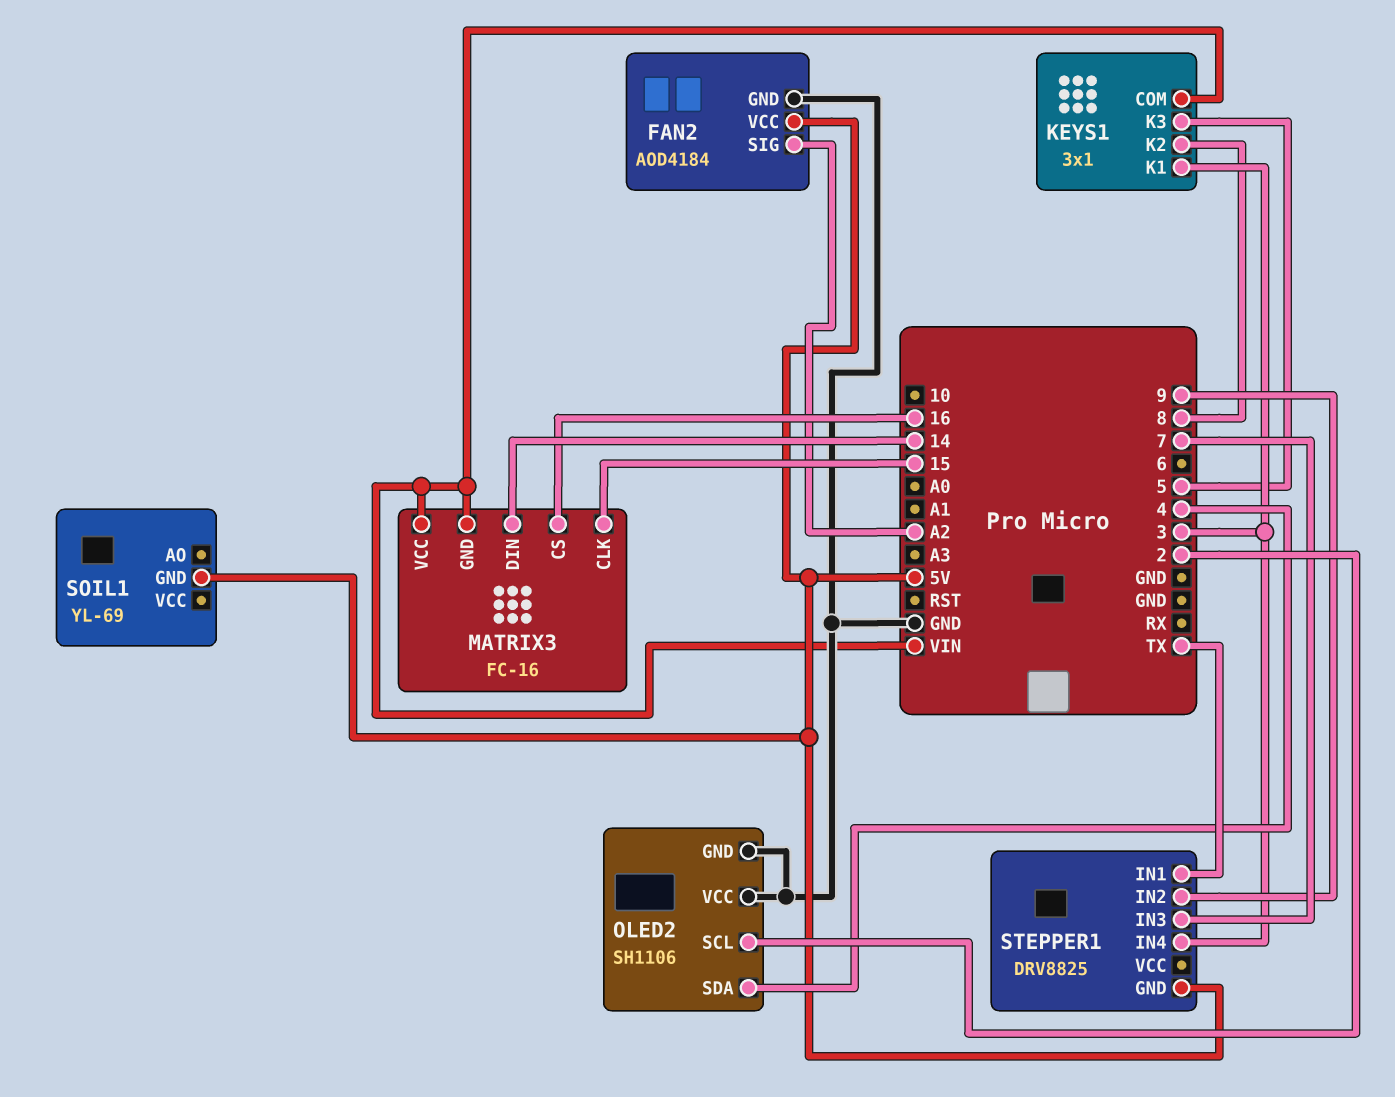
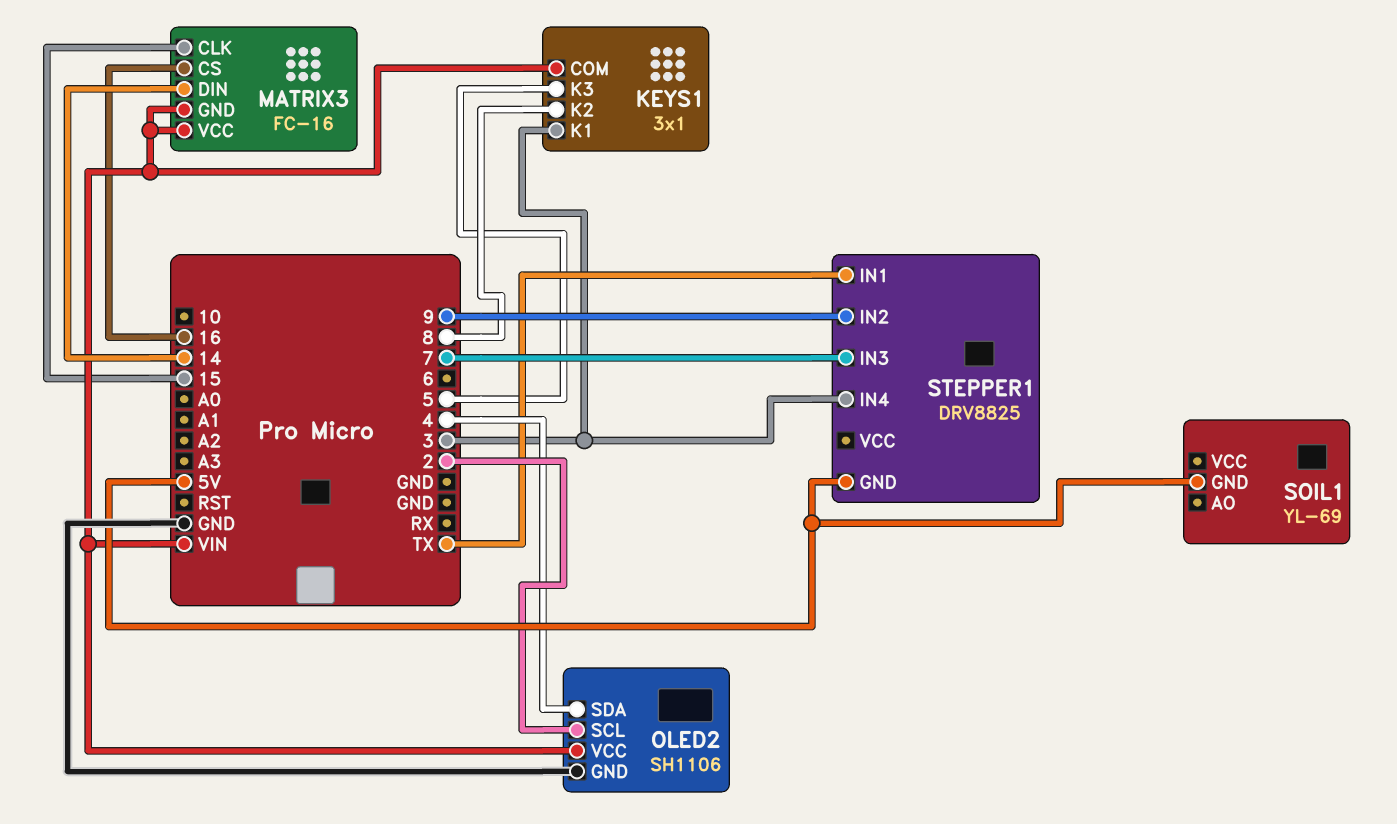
FAN2: AOD4184 -> none
FAN2 pin GND: GND -> none
FAN2 pin SIG: A2 -> none
FAN2 pin VCC: 5V -> none
OLED2 pin VCC: GND -> VIN

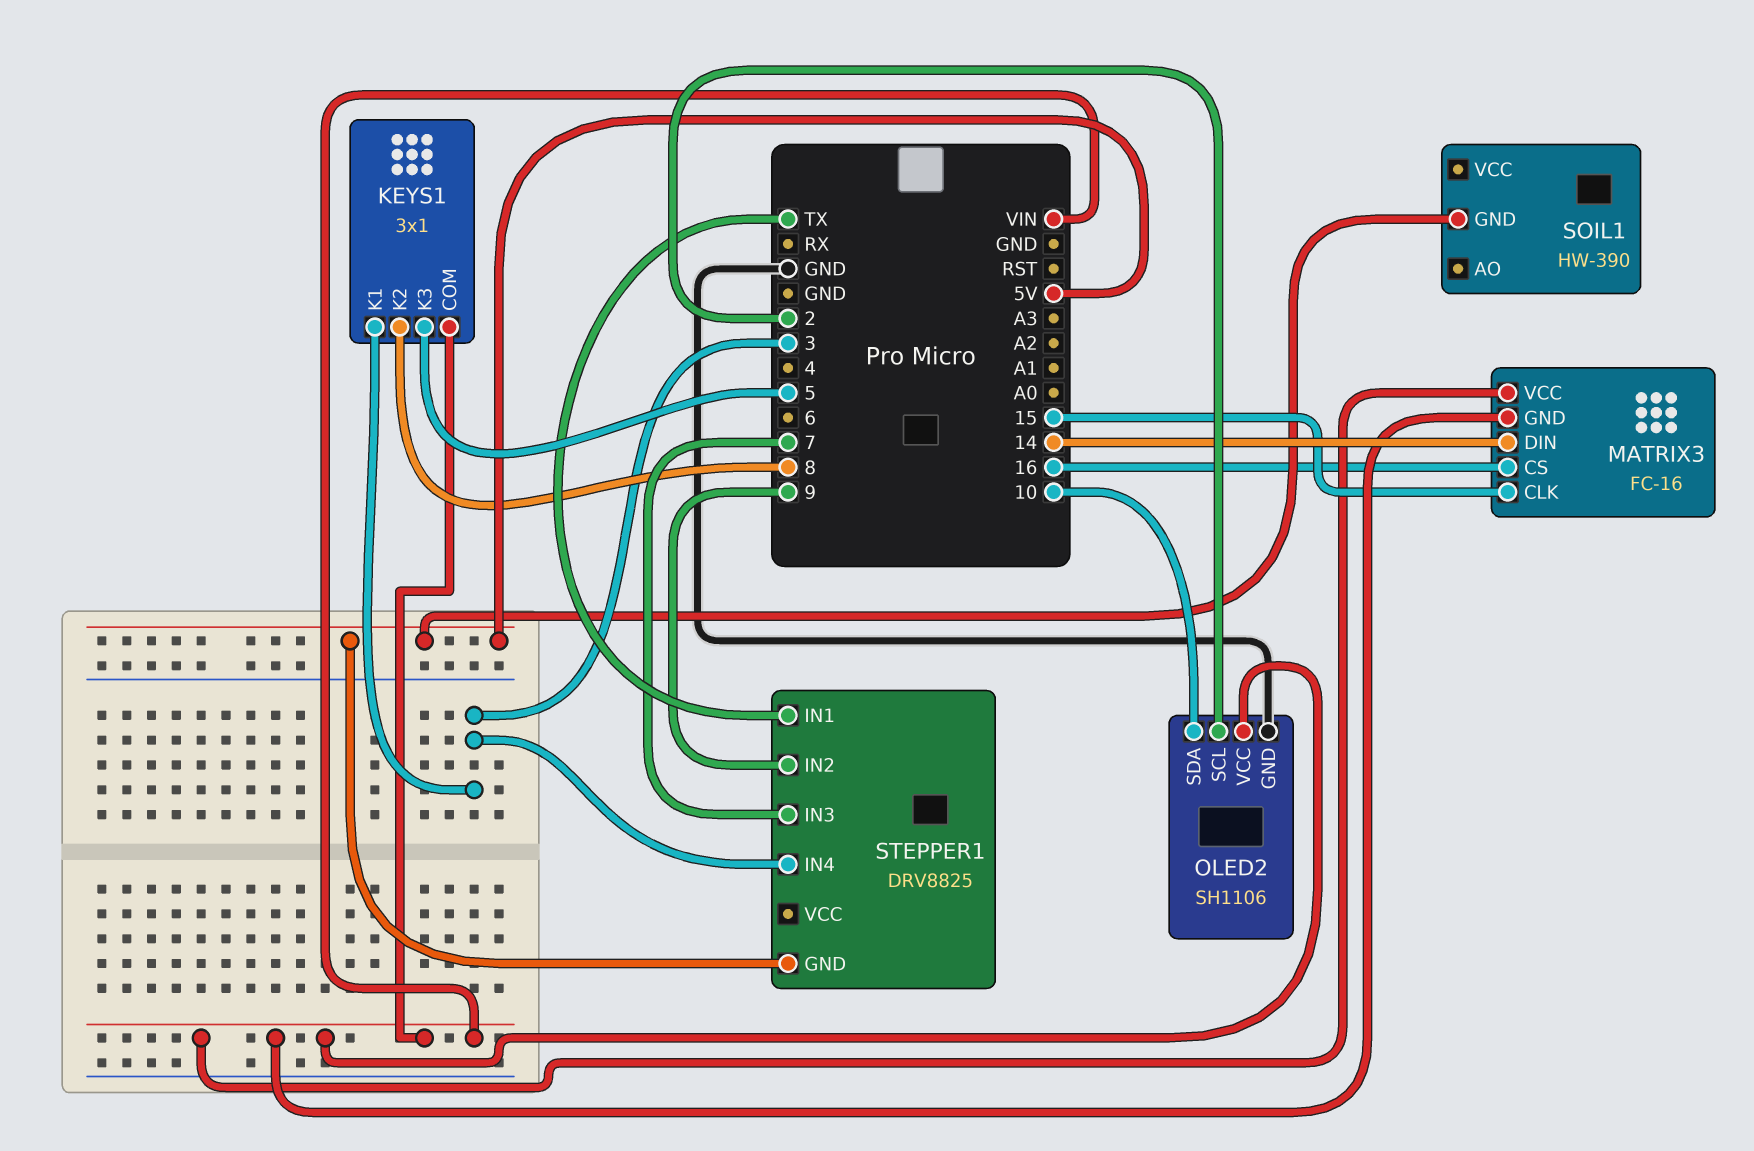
OLED2 pin SDA: 4 -> 10
SOIL1: YL-69 -> HW-390

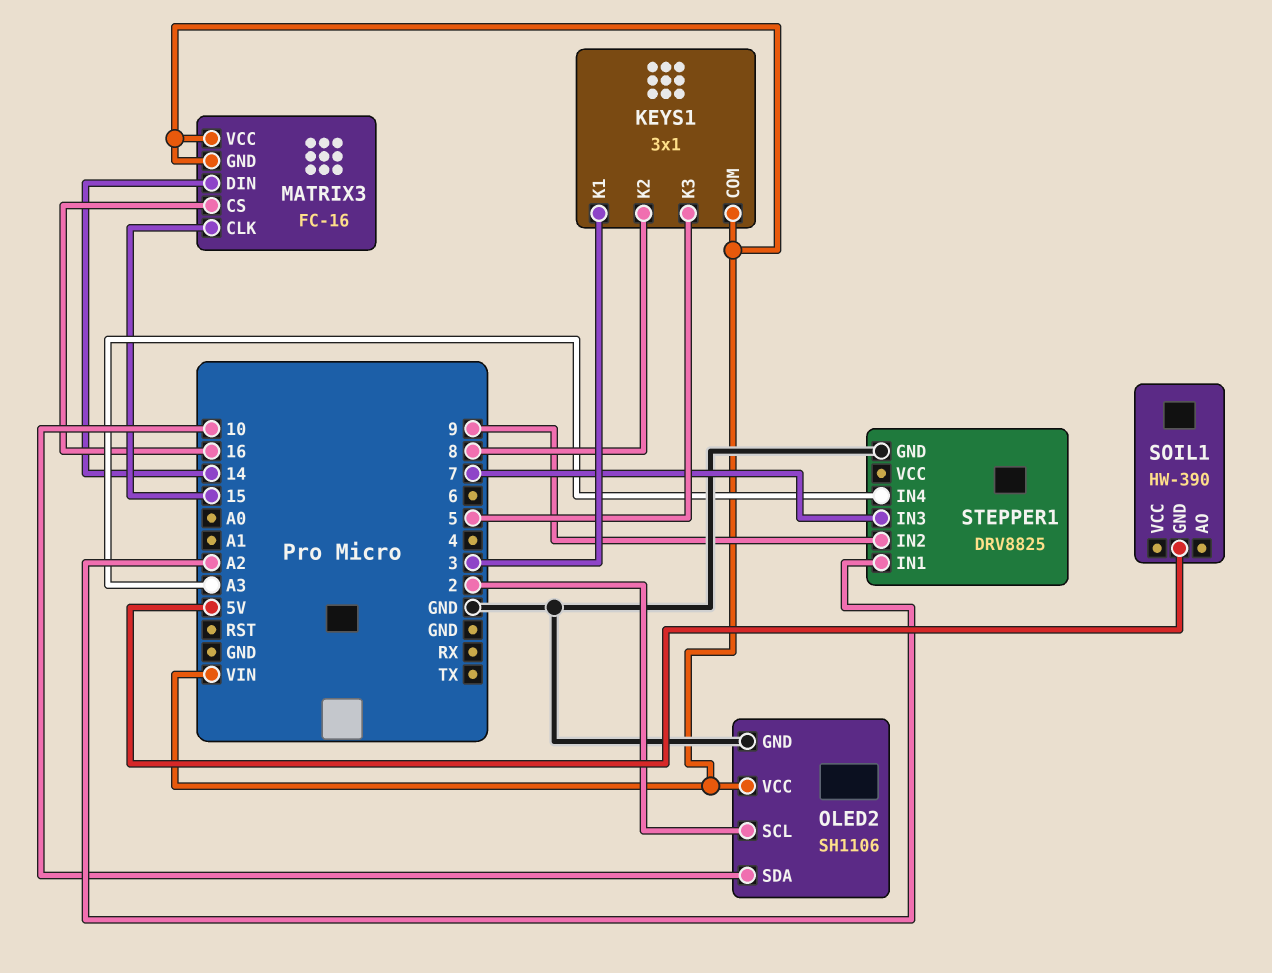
STEPPER1 pin GND: 5V -> GND
STEPPER1 pin IN1: TX -> A2
STEPPER1 pin IN4: 3 -> A3

